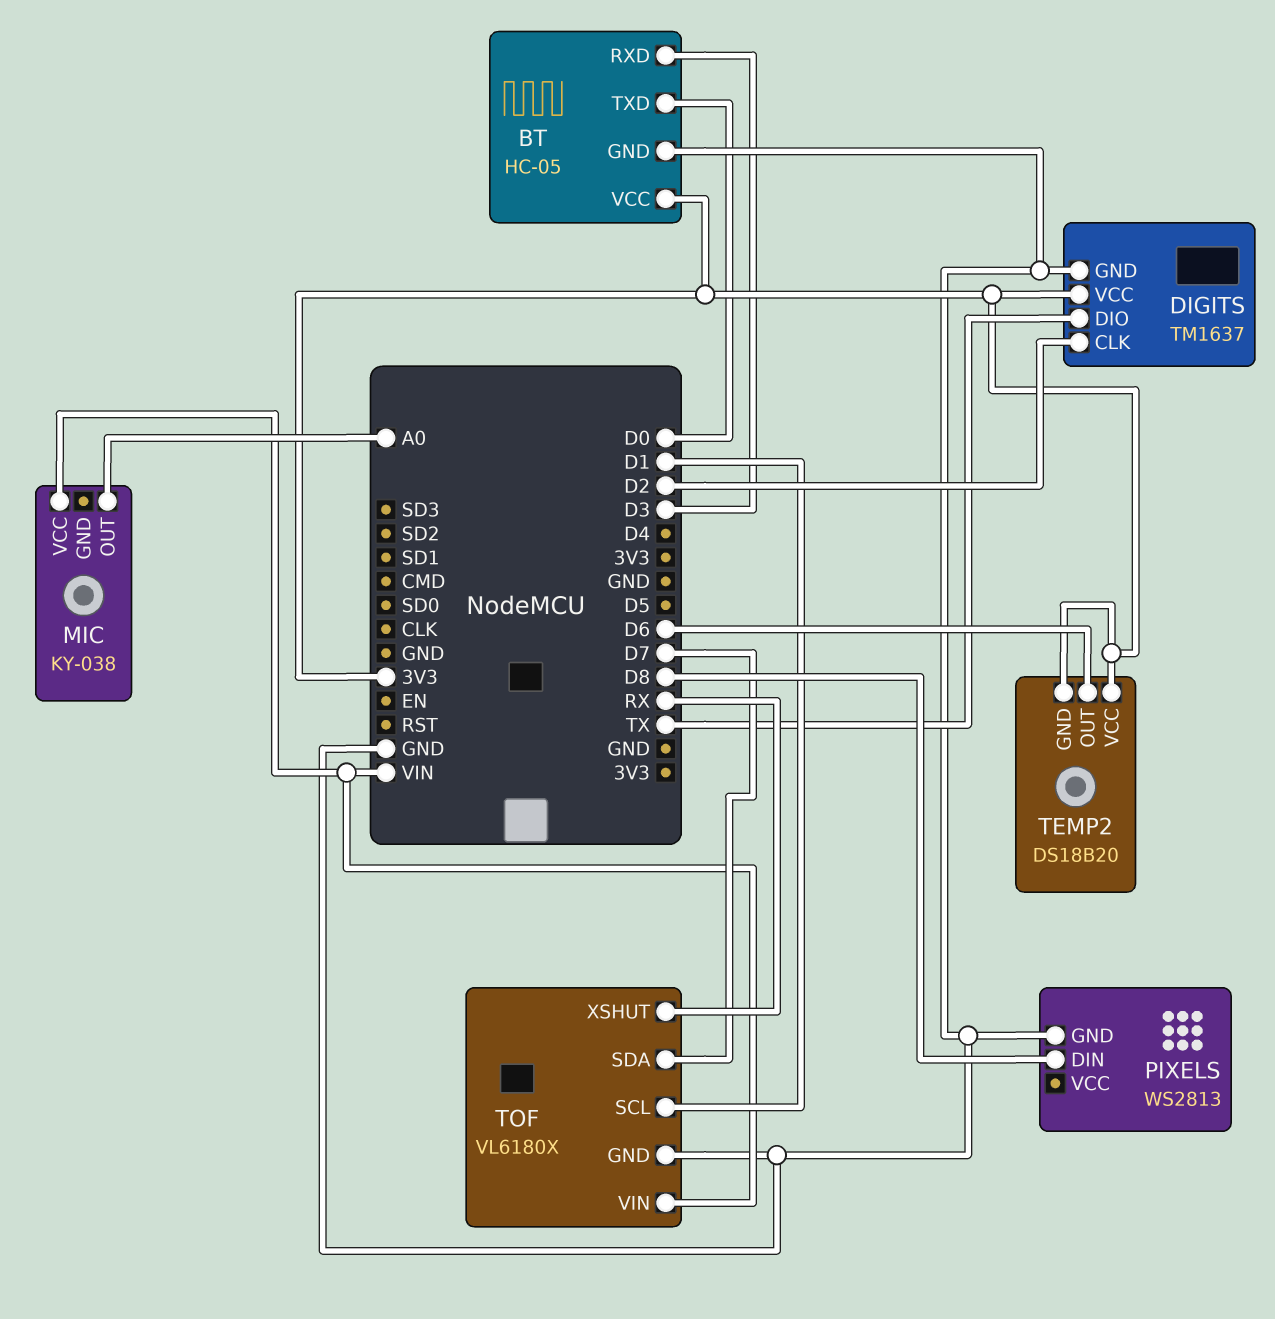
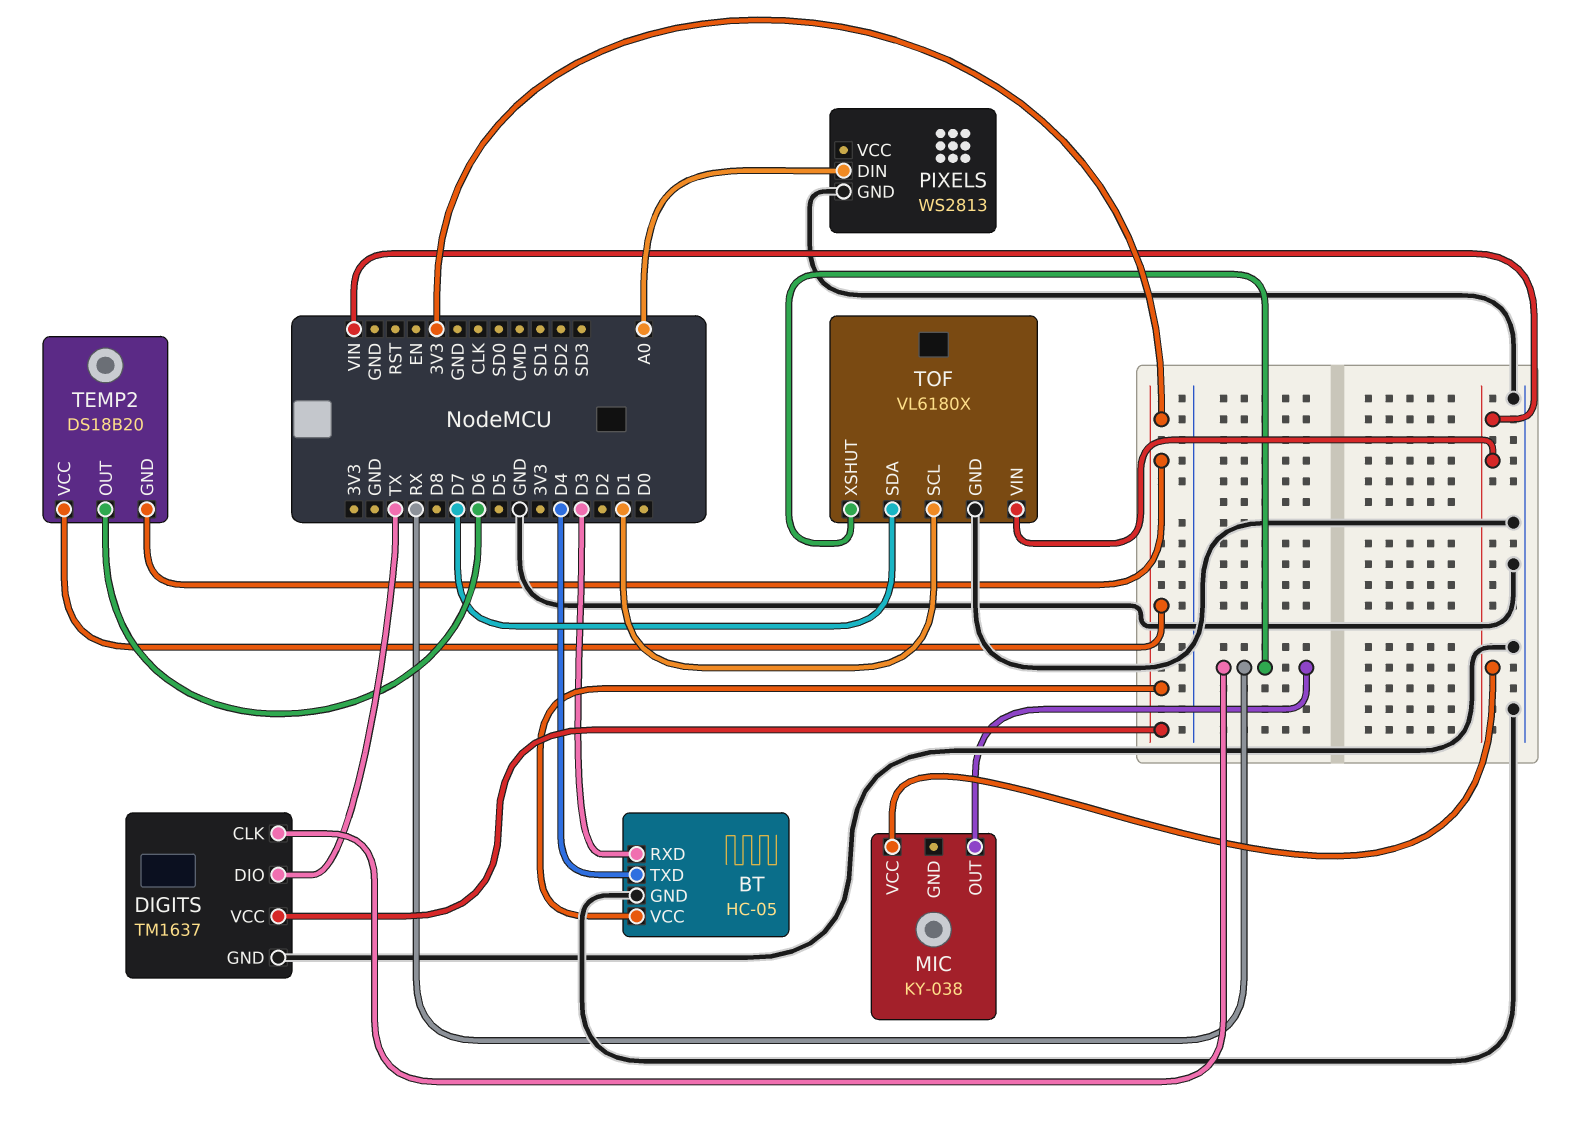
BT pin TXD: D0 -> D4
DIGITS pin CLK: D2 -> RX
MIC pin OUT: A0 -> RX
PIXELS pin DIN: D8 -> A0

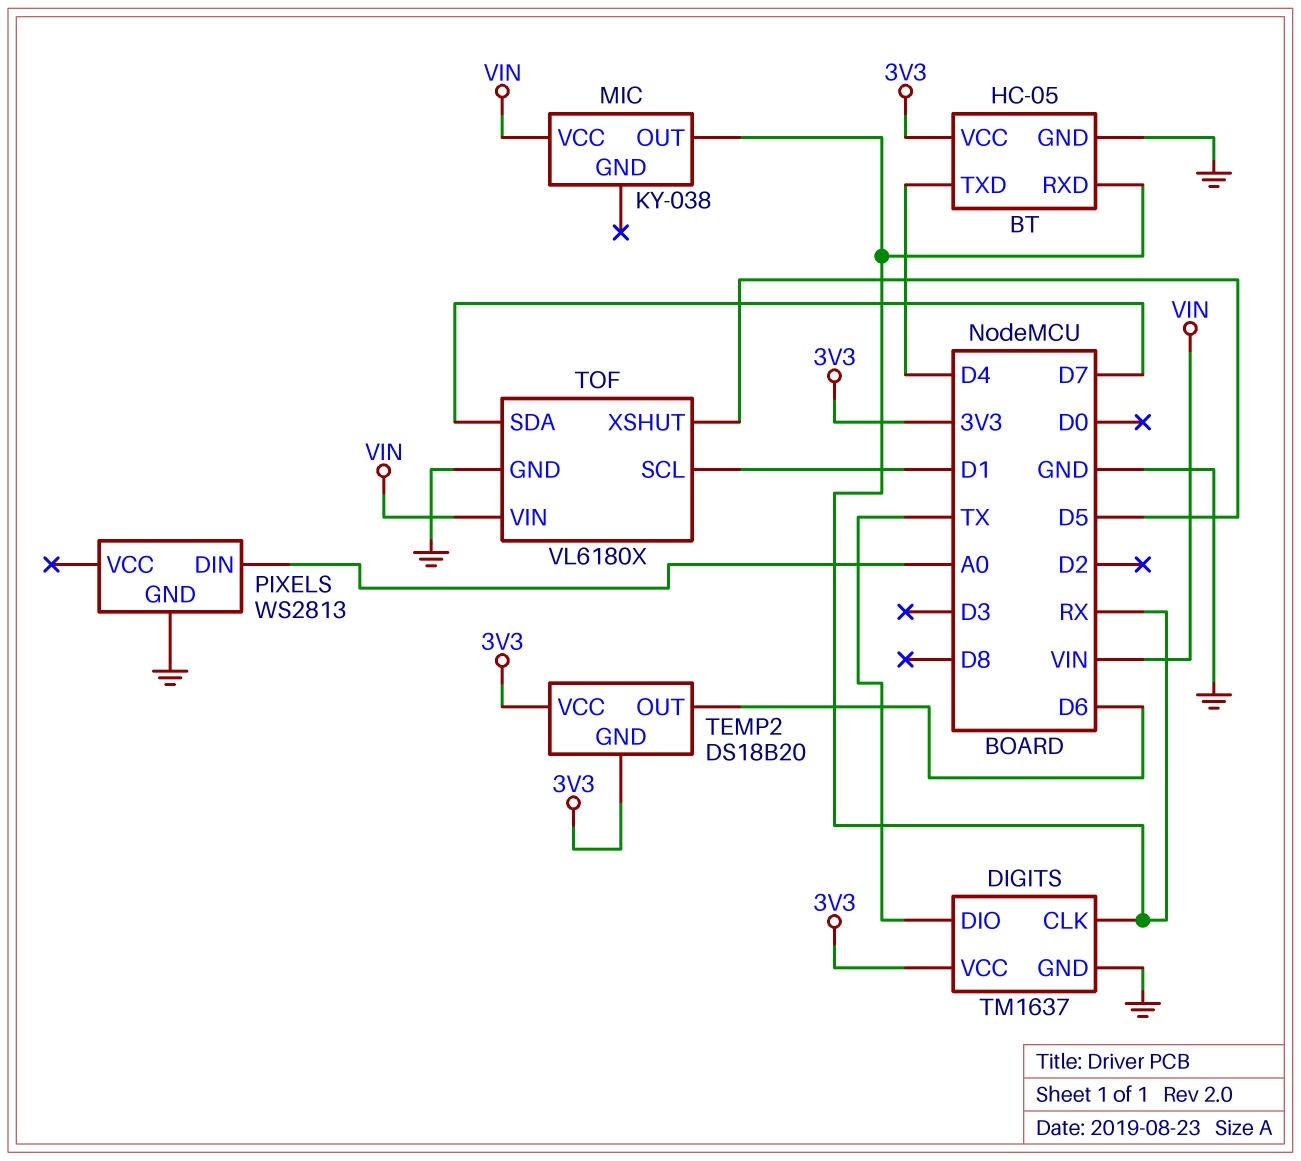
BT pin RXD: D3 -> RX
TOF pin XSHUT: RX -> D5

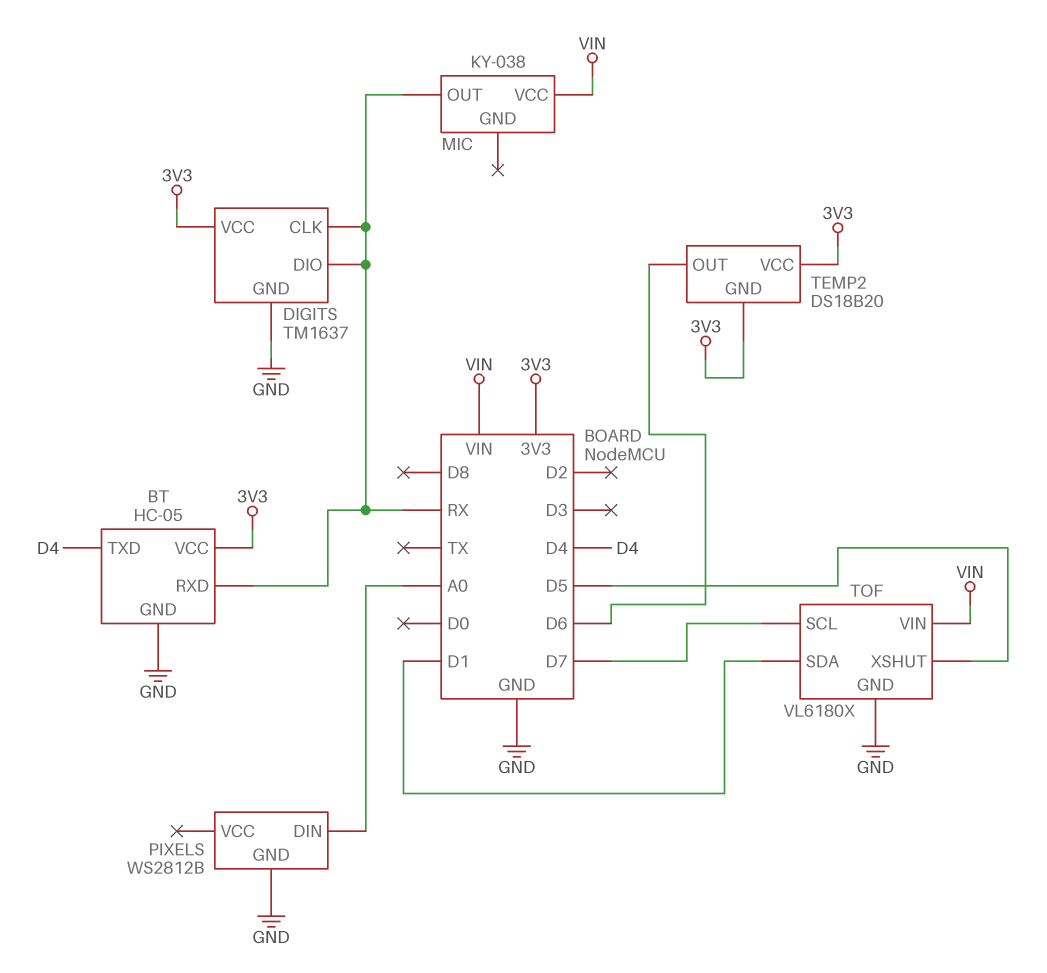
DIGITS pin DIO: TX -> RX
PIXELS: WS2813 -> WS2812B
TOF pin SCL: D1 -> D7
TOF pin SDA: D7 -> D1

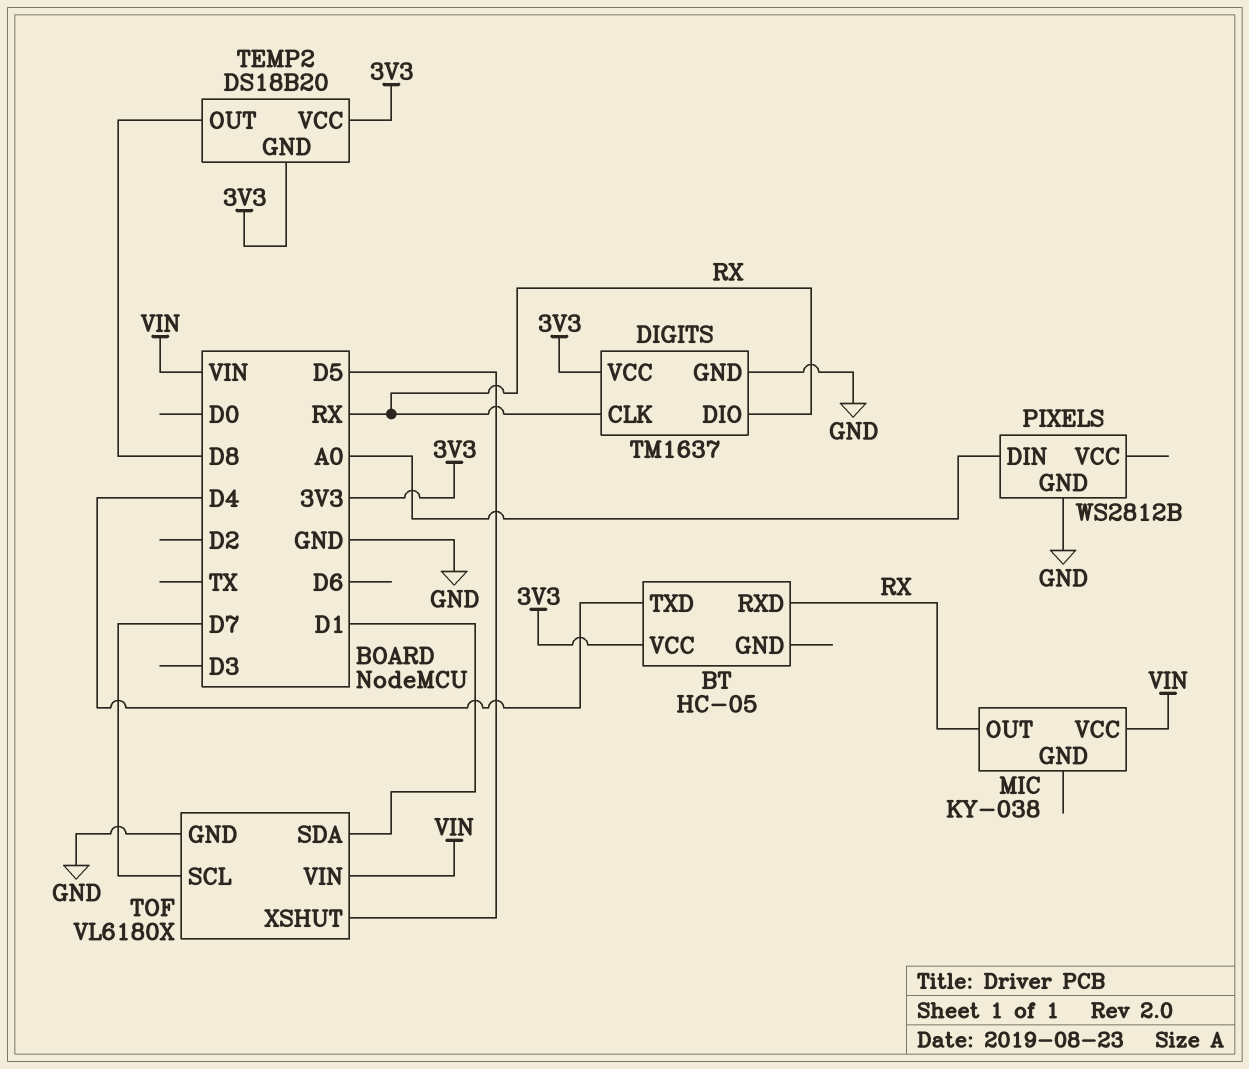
BT pin GND: GND -> none
TEMP2 pin OUT: D6 -> D8

